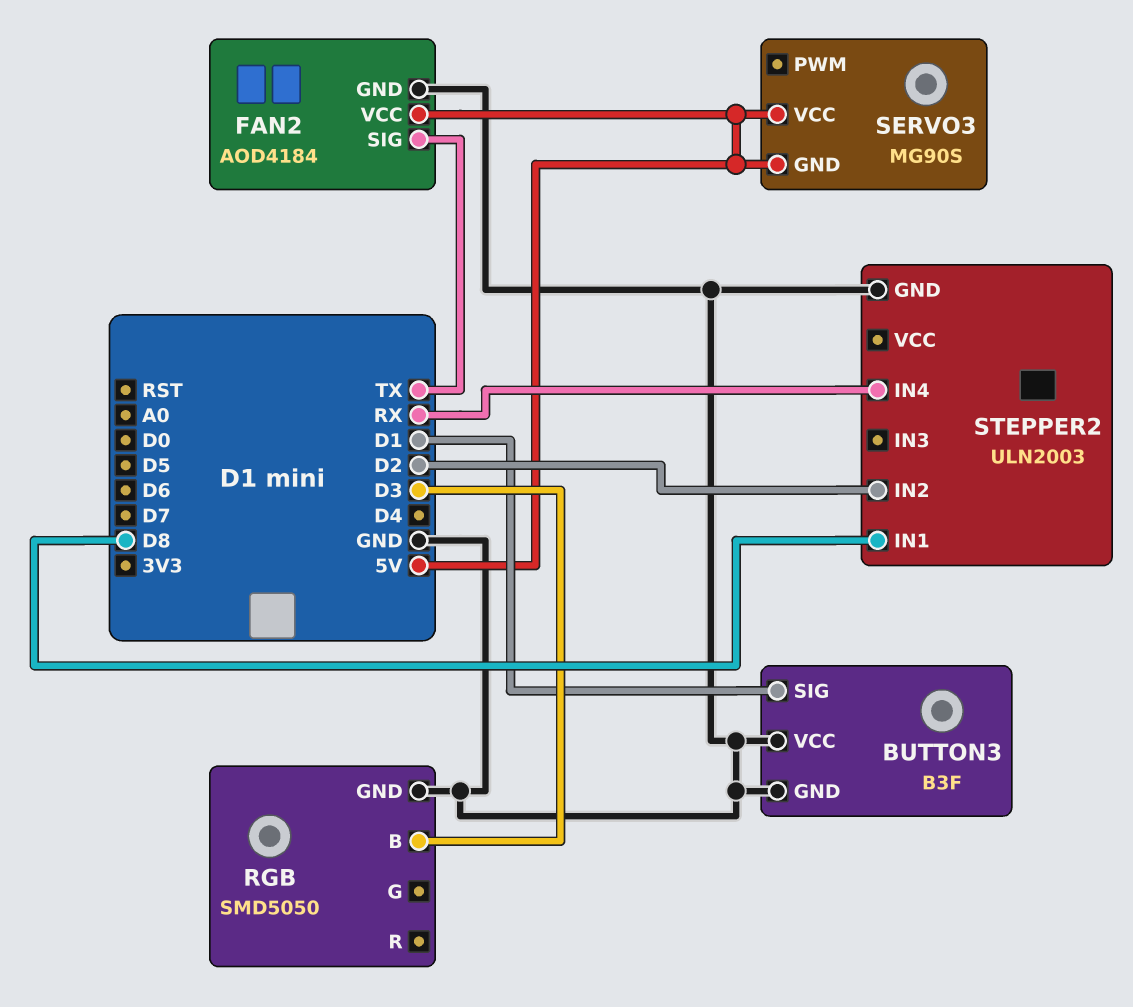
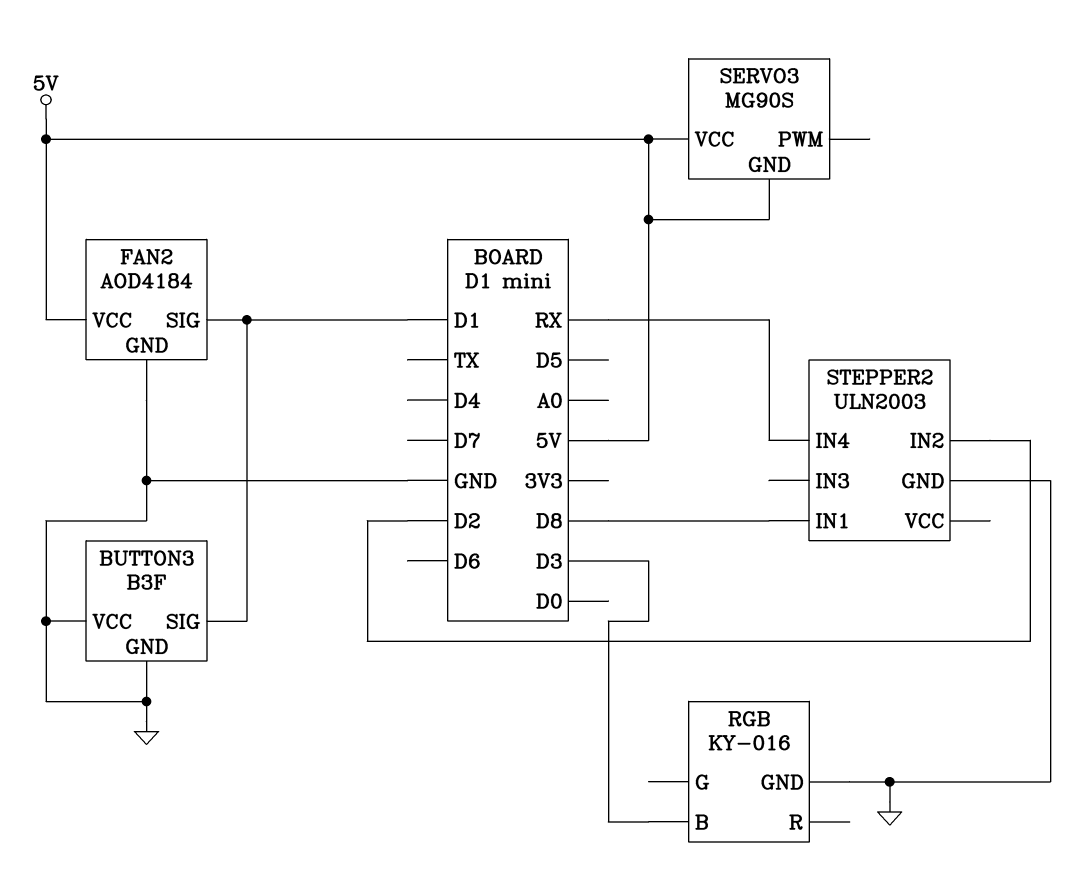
FAN2 pin SIG: TX -> D1
RGB: SMD5050 -> KY-016

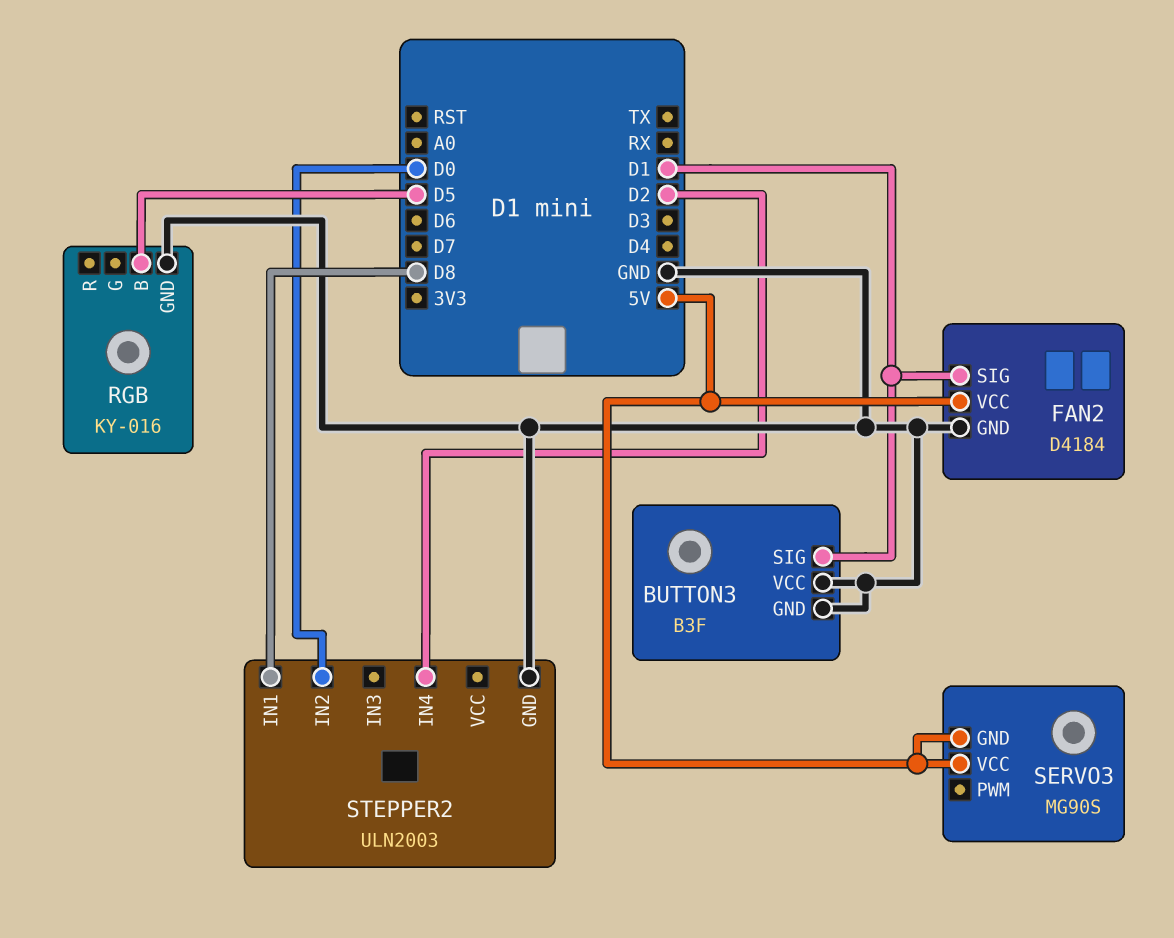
FAN2: AOD4184 -> D4184
RGB pin B: D3 -> D5
STEPPER2 pin IN2: D2 -> D0
STEPPER2 pin IN4: RX -> D2

